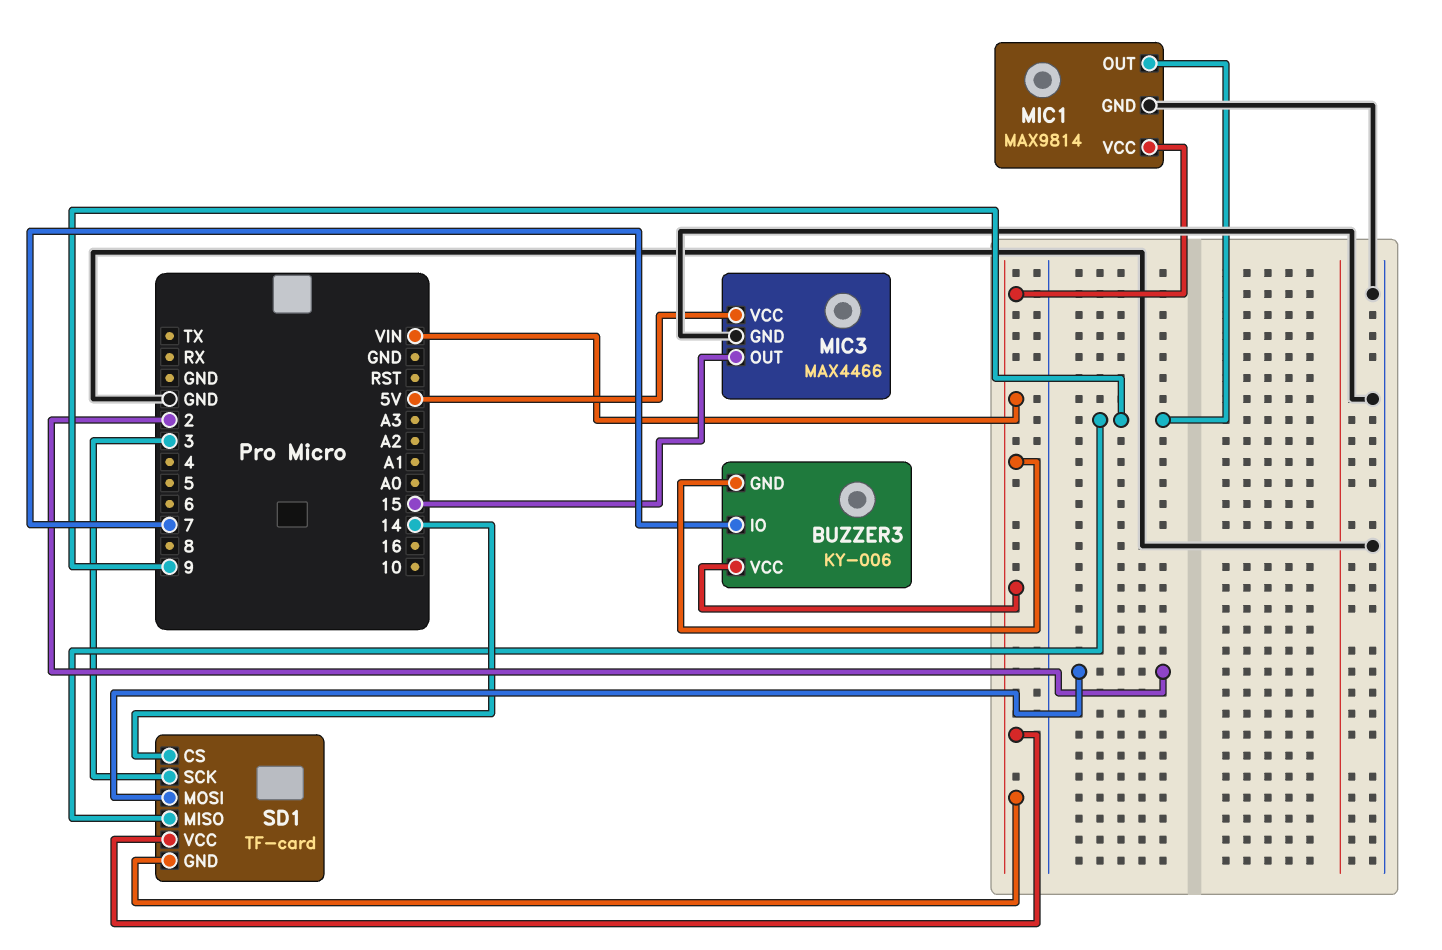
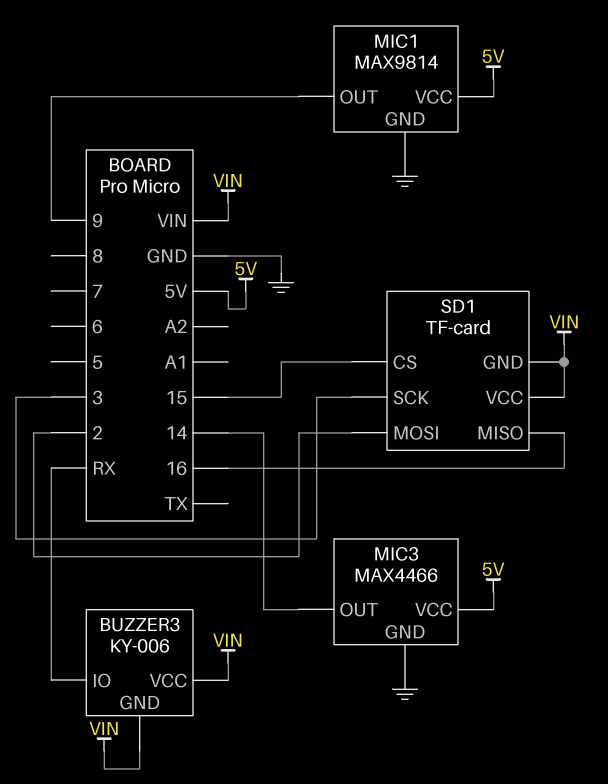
BUZZER3 pin IO: 7 -> RX
MIC1 pin VCC: VIN -> 5V
MIC3 pin OUT: 15 -> 14
SD1 pin CS: 14 -> 15
SD1 pin MISO: 9 -> 16

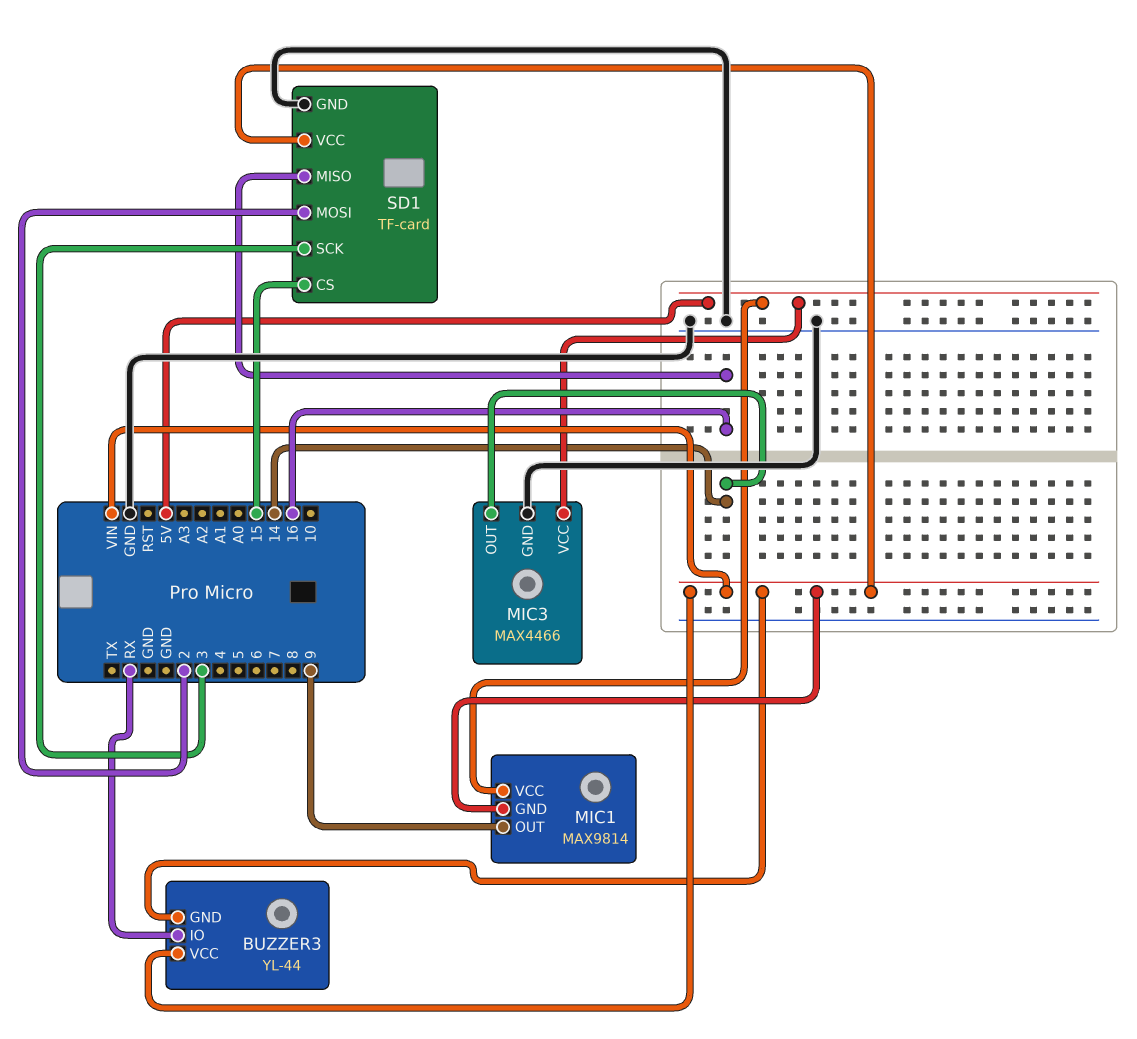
BUZZER3: KY-006 -> YL-44
MIC1 pin GND: GND -> VIN
SD1 pin GND: VIN -> GND

